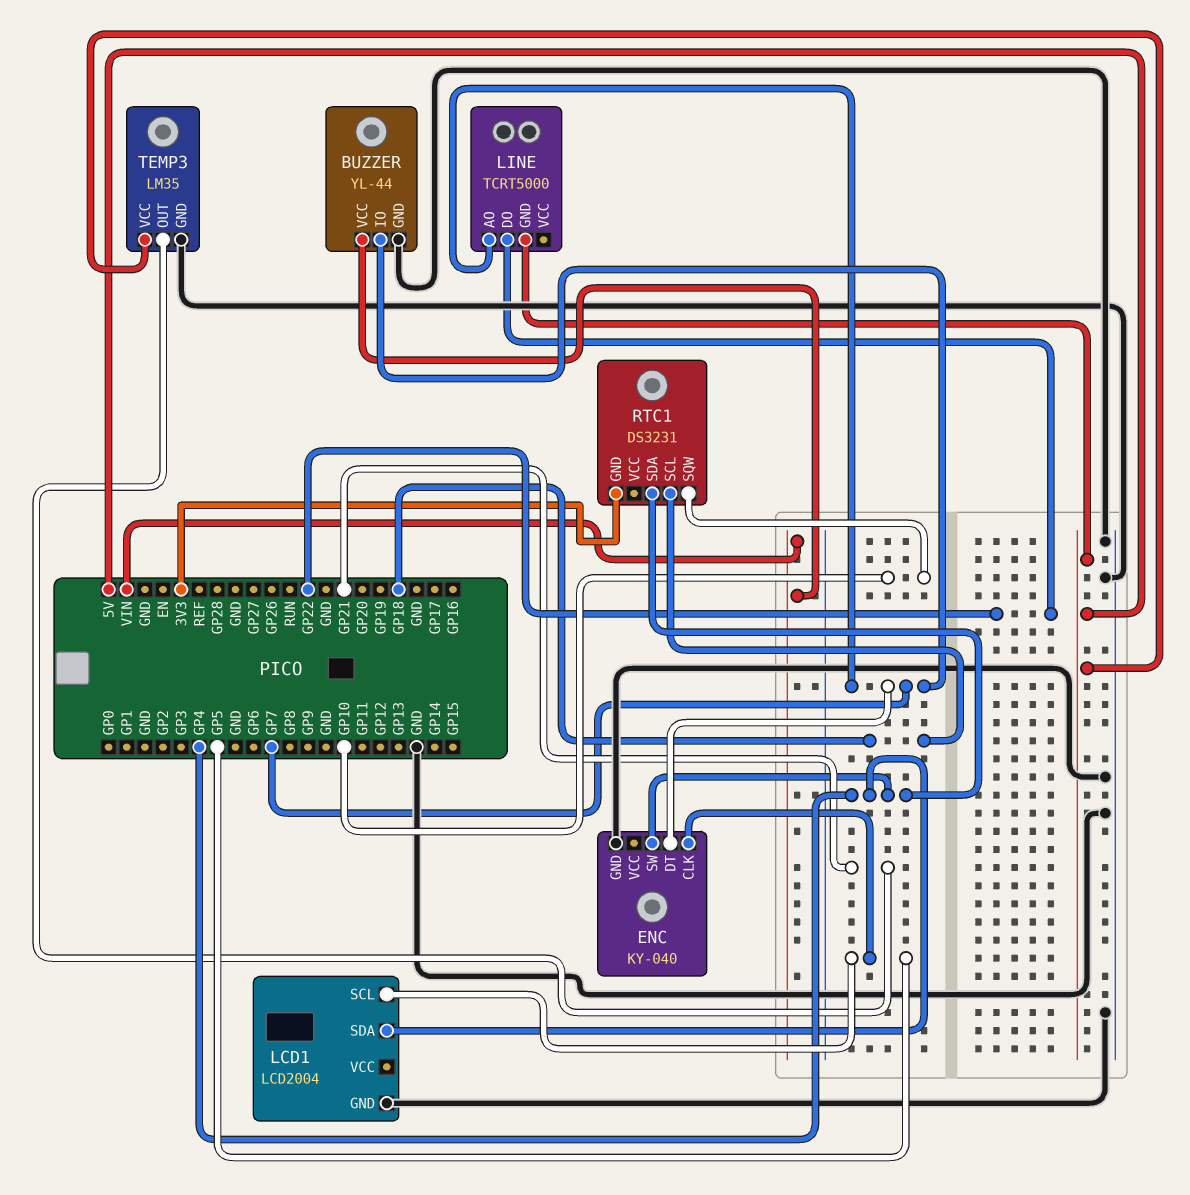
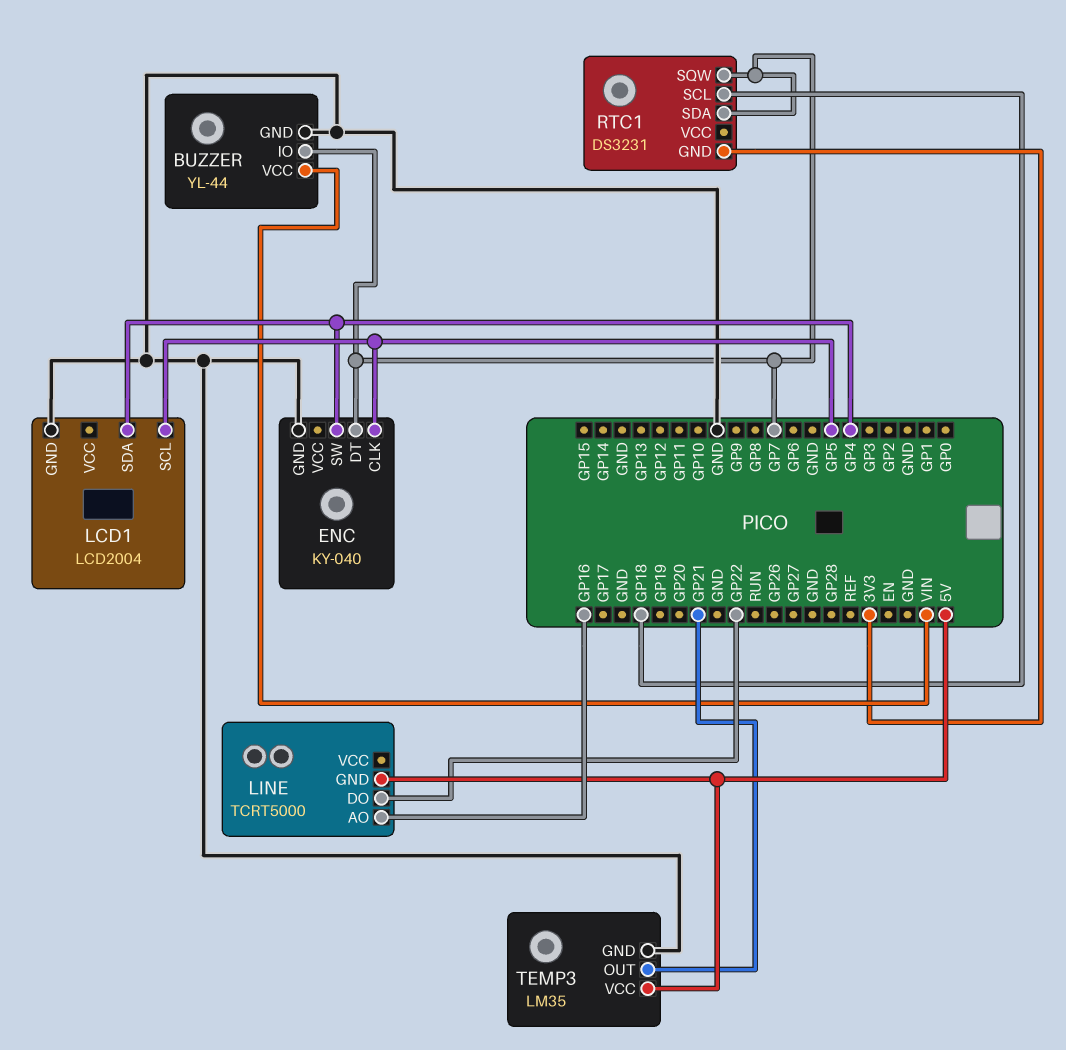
LINE pin AO: GP7 -> GP16
RTC1 pin SDA: GP4 -> GP7
RTC1 pin SQW: GP10 -> GP7

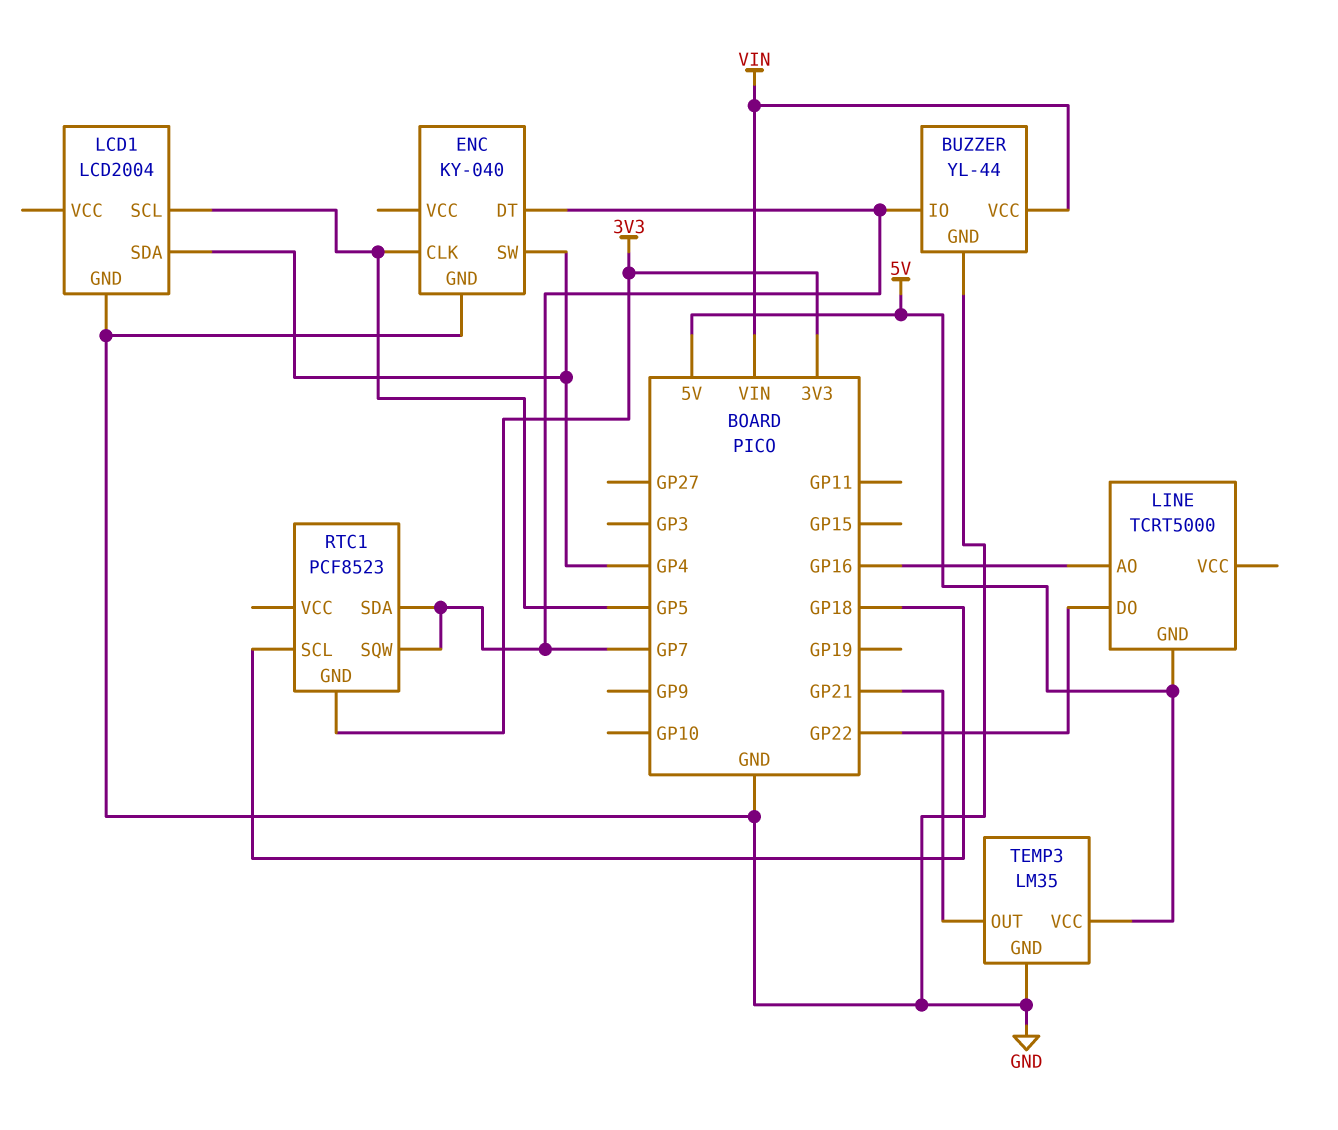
RTC1: DS3231 -> PCF8523

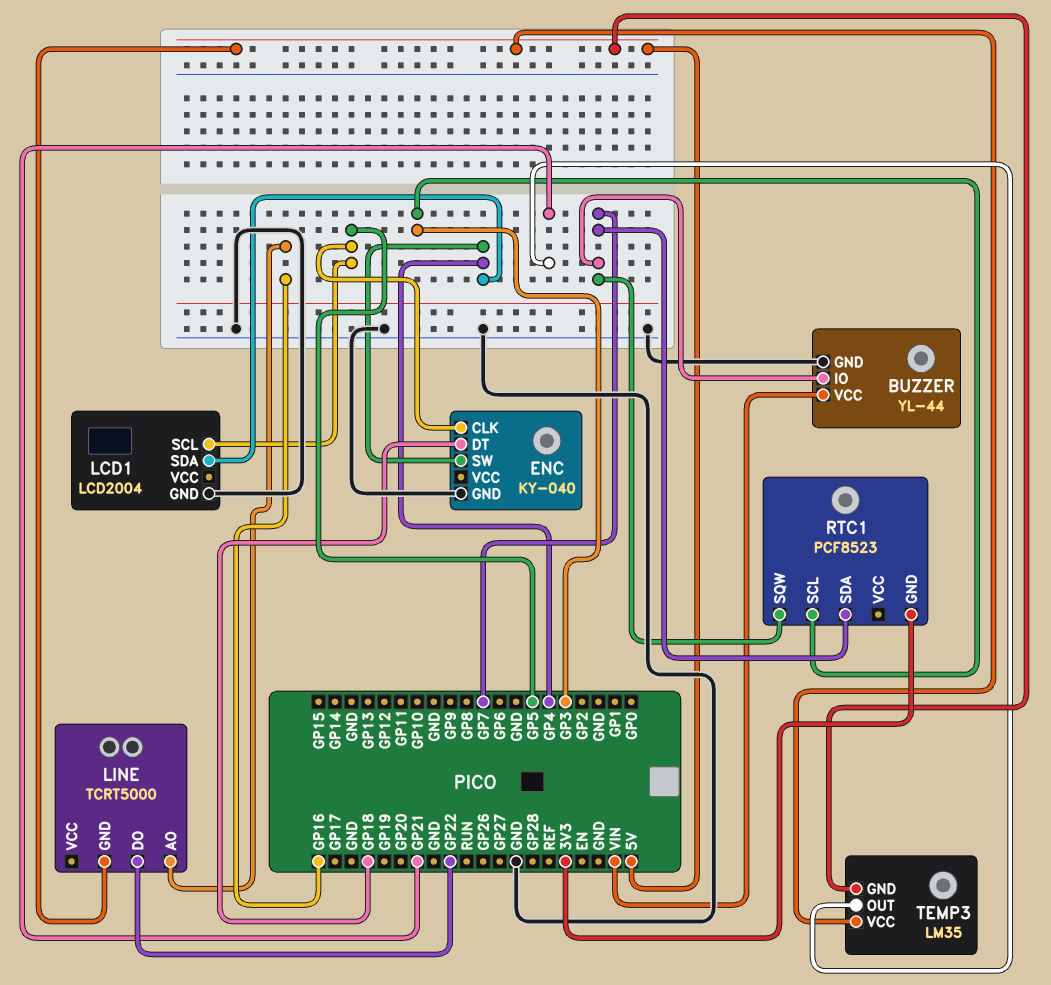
ENC pin DT: GP7 -> GP18
RTC1 pin SCL: GP18 -> GP3
TEMP3 pin GND: GND -> 5V

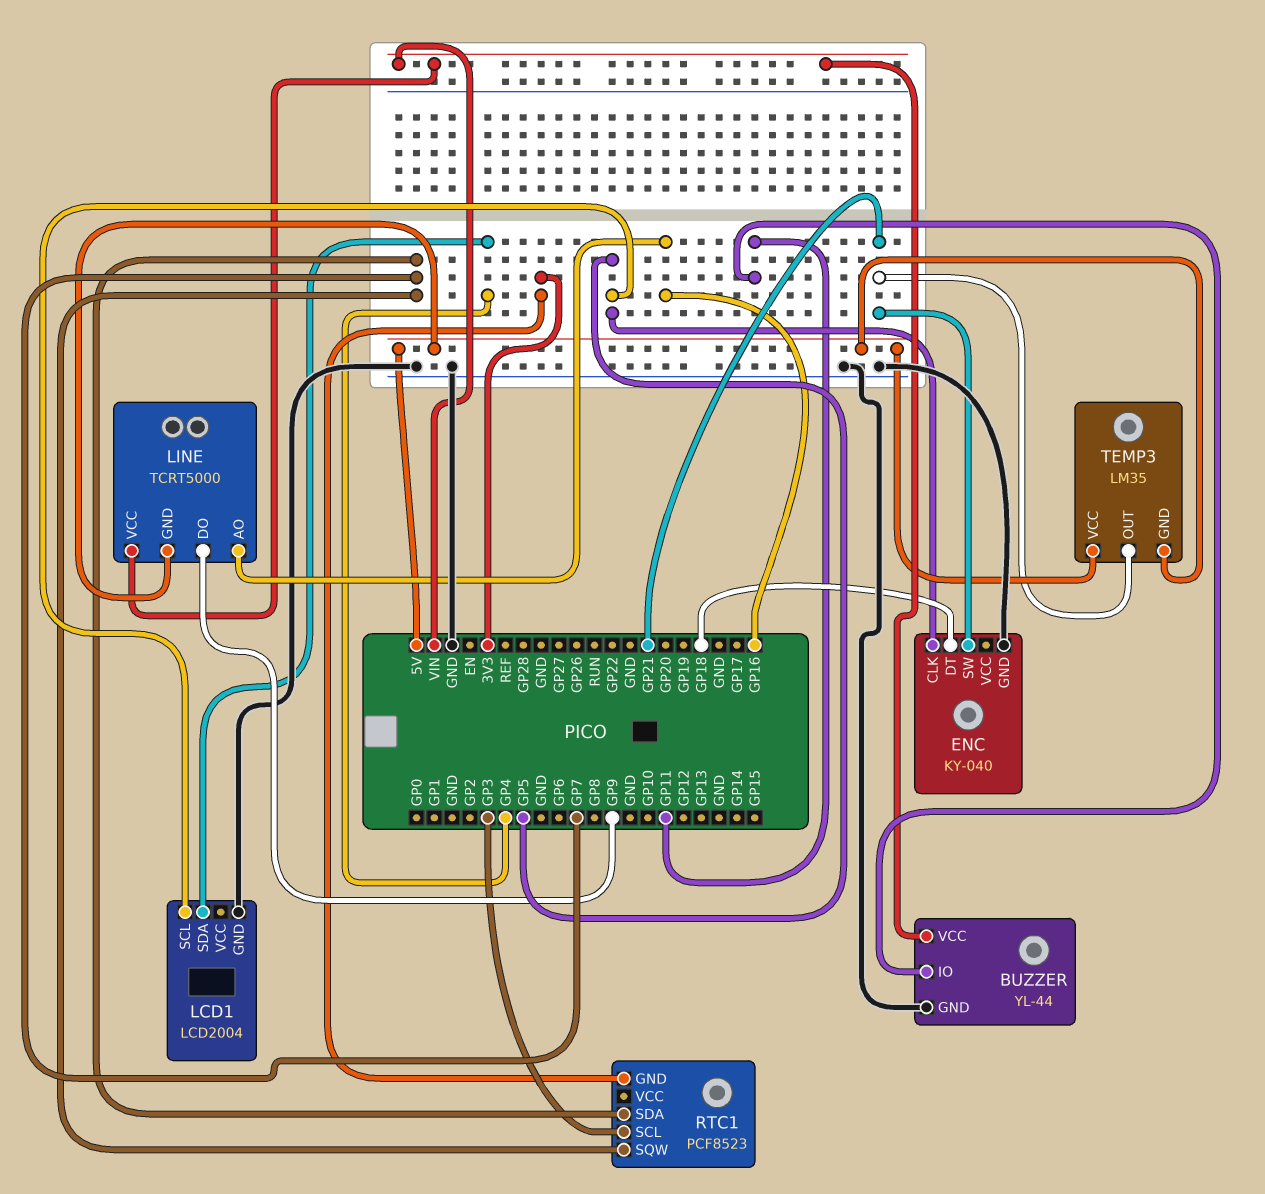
BUZZER pin IO: GP7 -> GP11
ENC pin SW: GP4 -> GP21
LINE pin DO: GP22 -> GP9
LINE pin VCC: none -> VIN

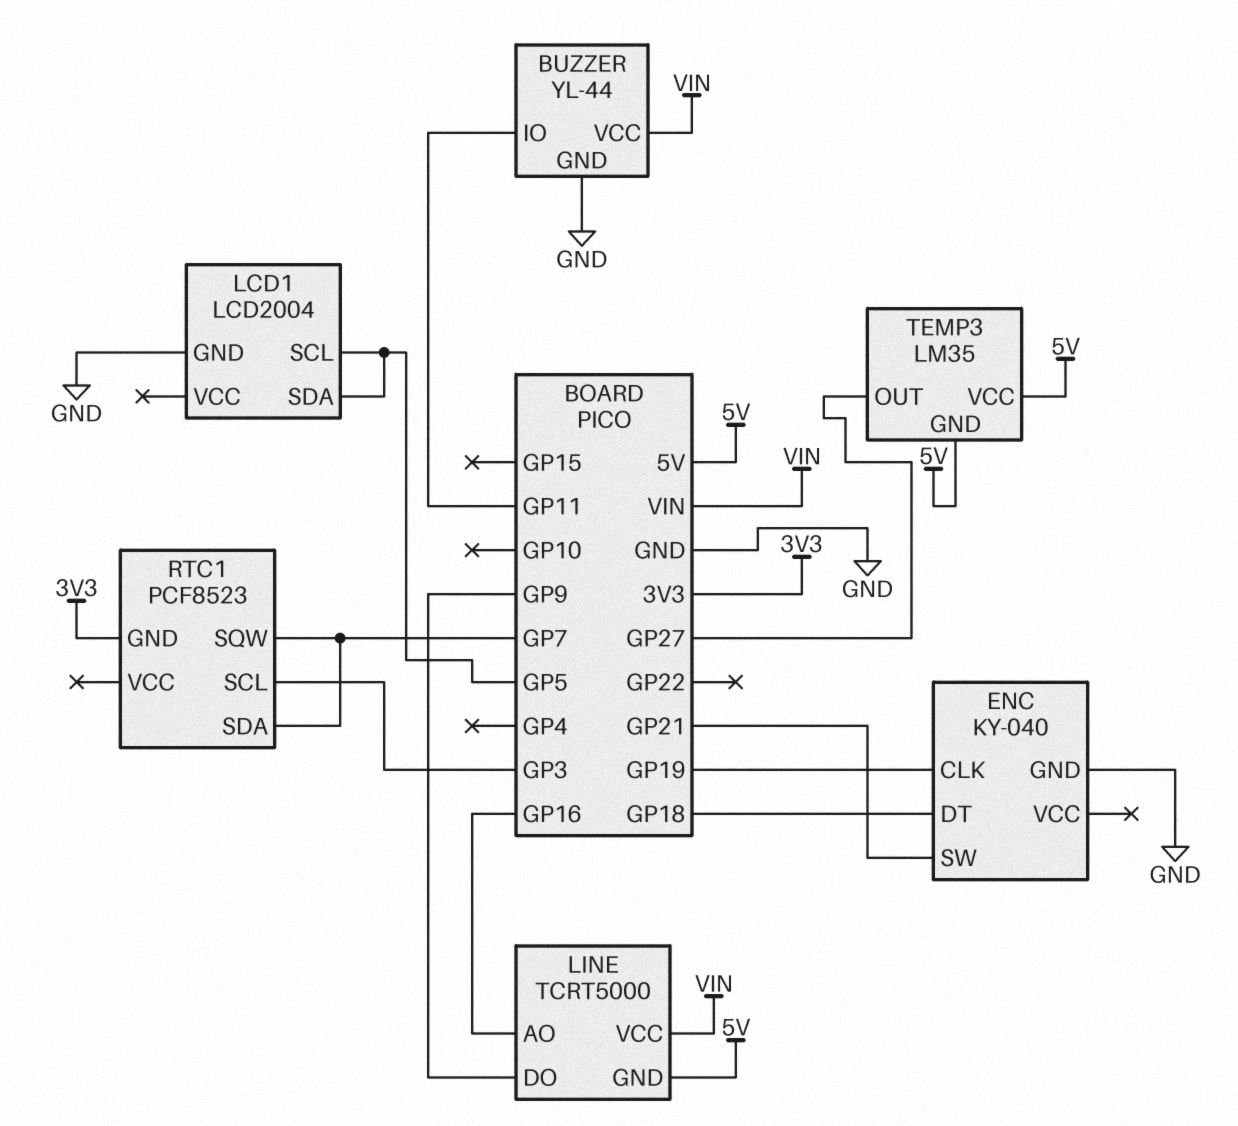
ENC pin CLK: GP5 -> GP19
LCD1 pin SDA: GP4 -> GP5
TEMP3 pin OUT: GP21 -> GP27

